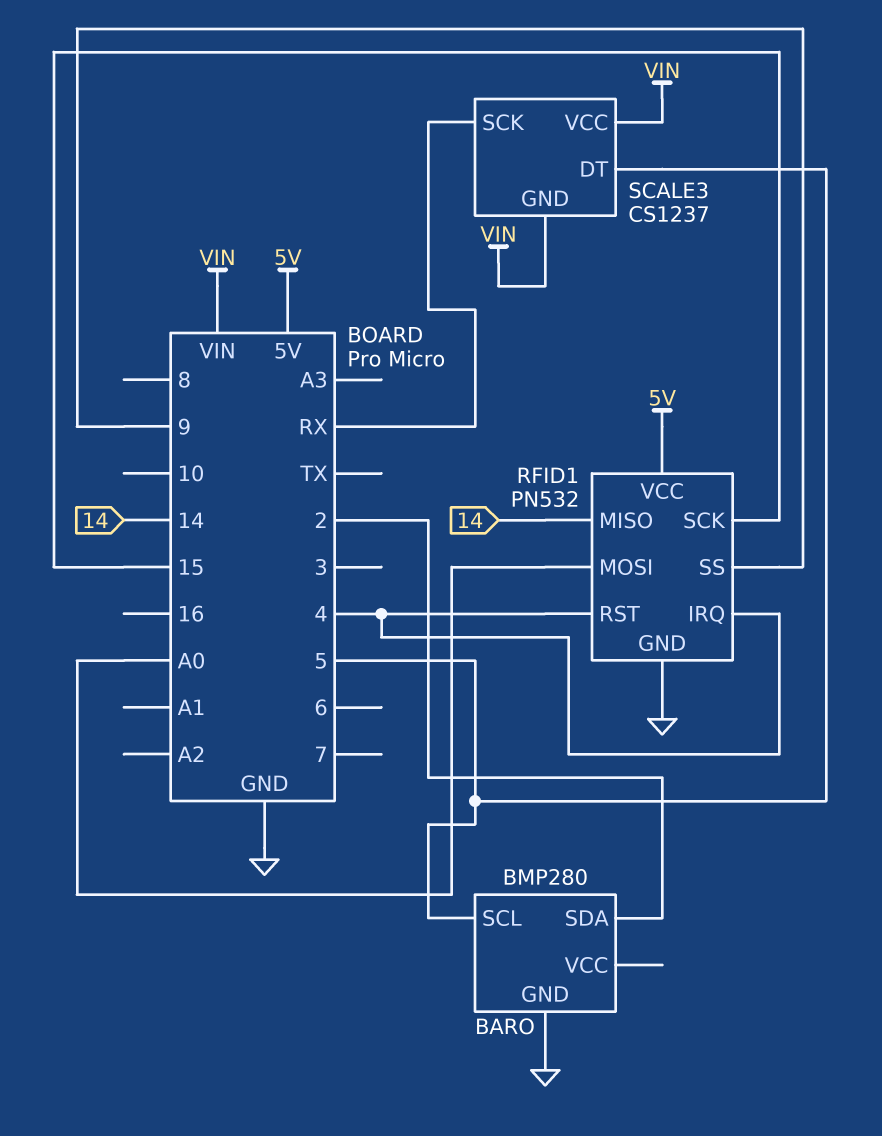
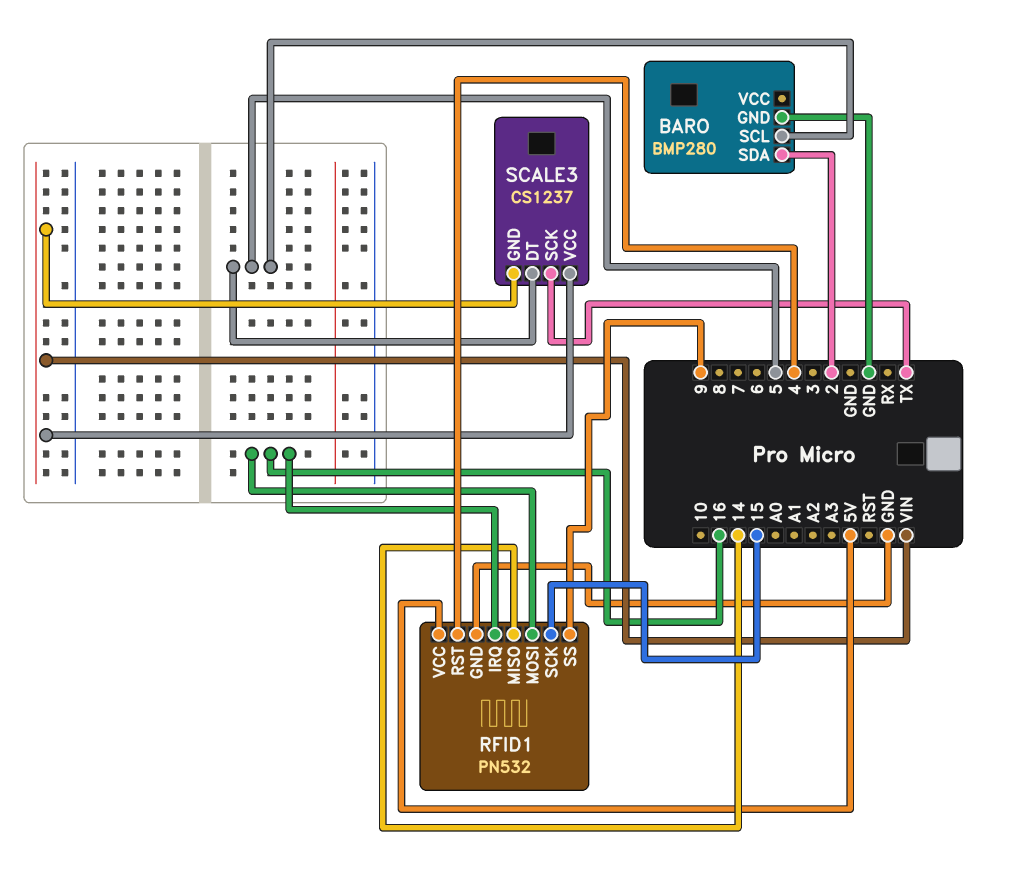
RFID1 pin IRQ: 4 -> 16
RFID1 pin MOSI: A0 -> 16
SCALE3 pin SCK: RX -> TX

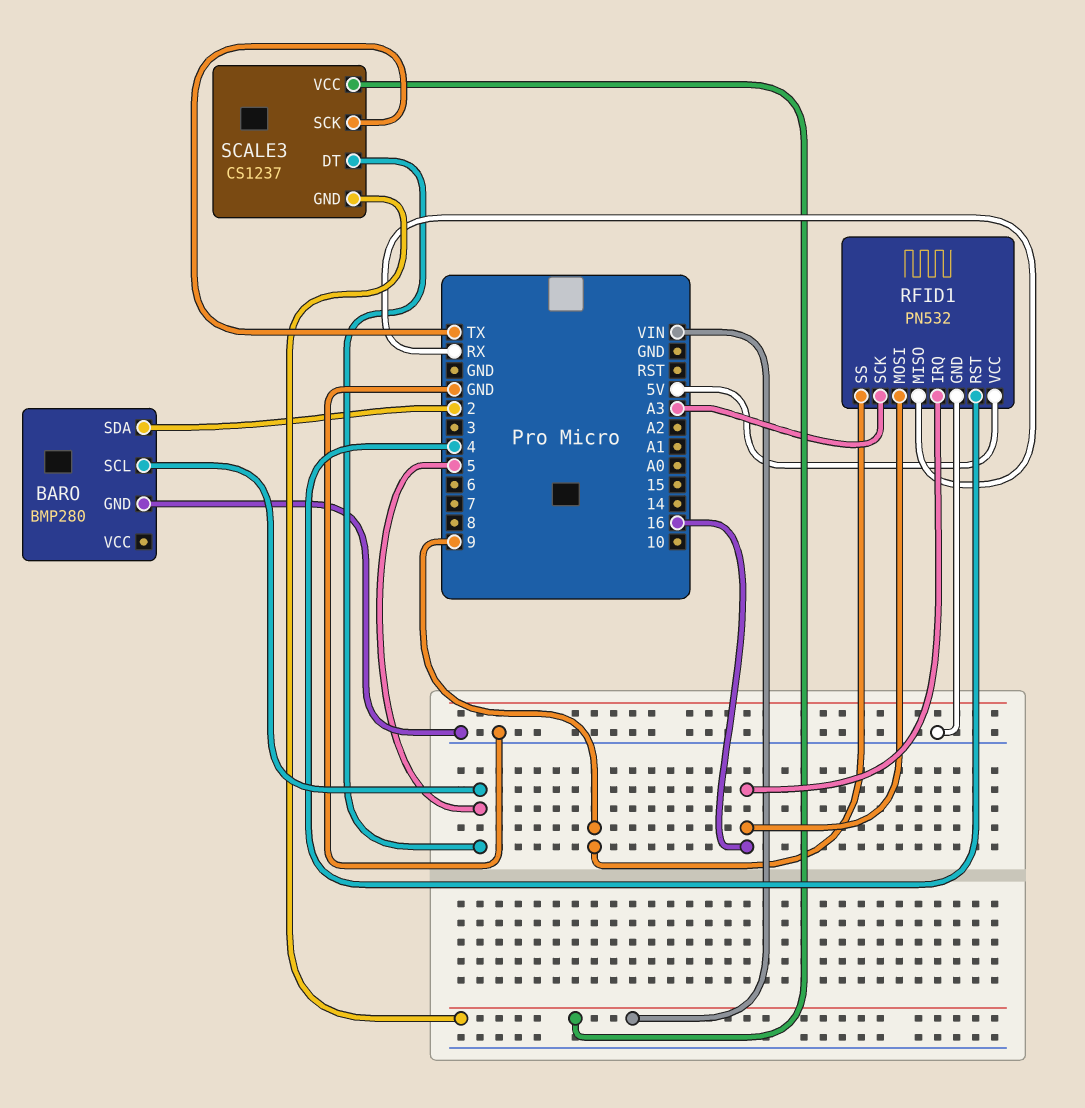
RFID1 pin MISO: 14 -> RX
RFID1 pin SCK: 15 -> A3

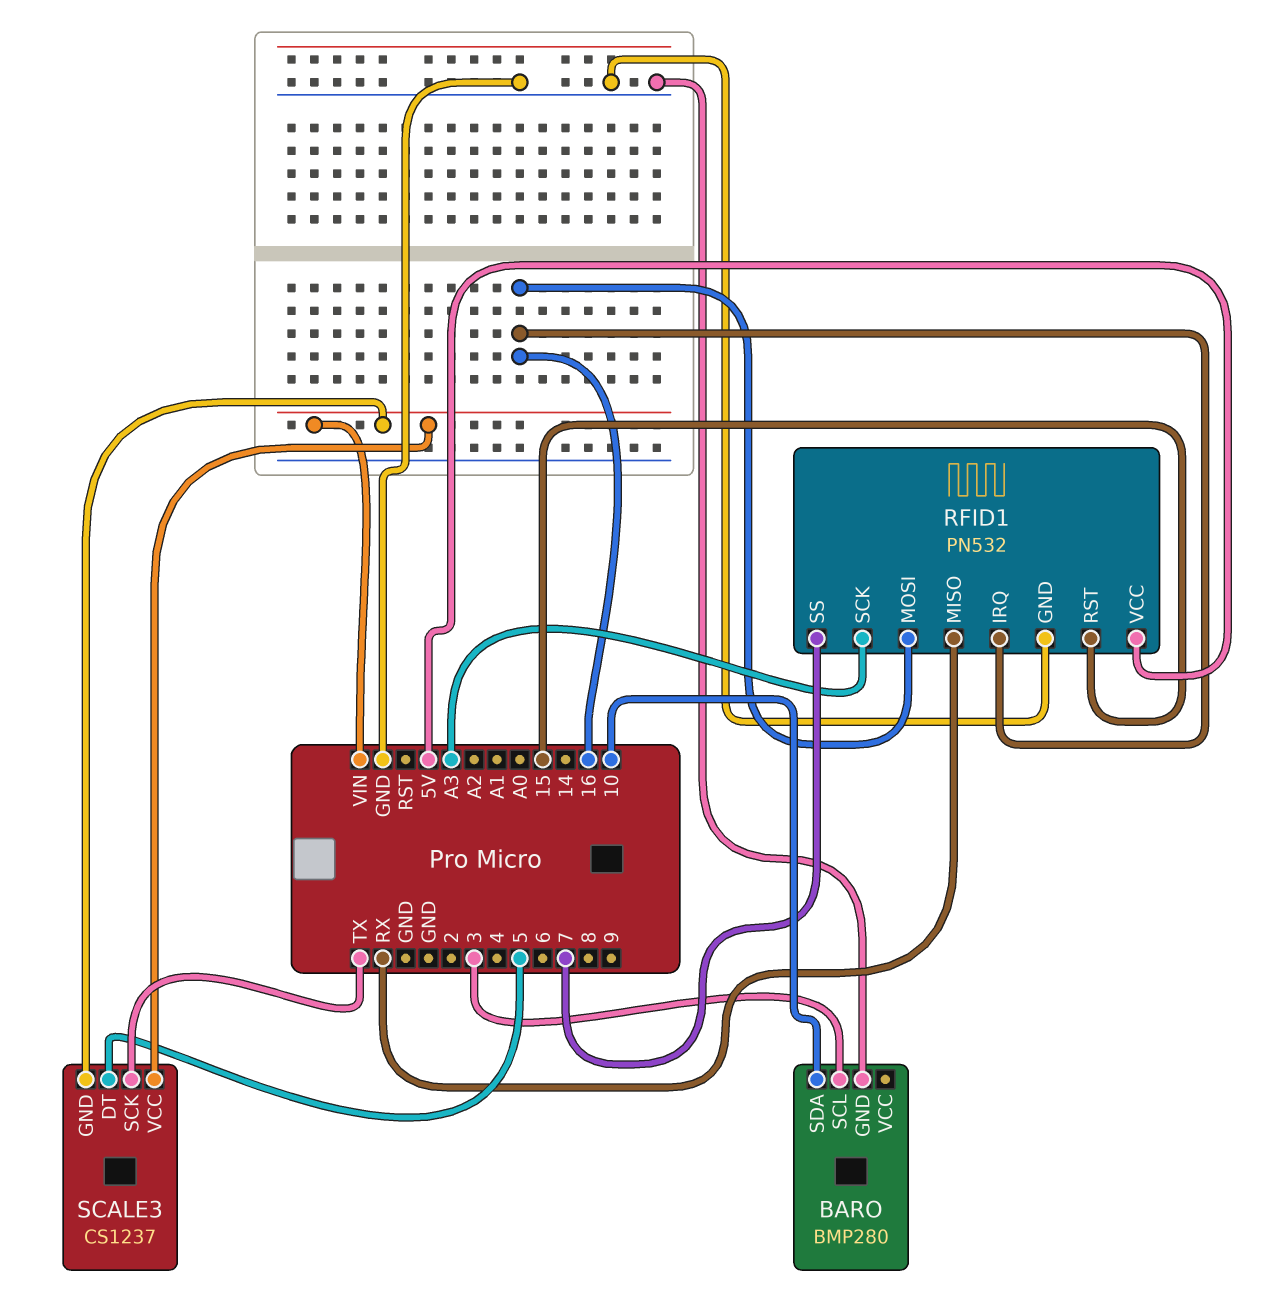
BARO pin SCL: 5 -> 3
BARO pin SDA: 2 -> 10
RFID1 pin RST: 4 -> 15
RFID1 pin SS: 9 -> 7

